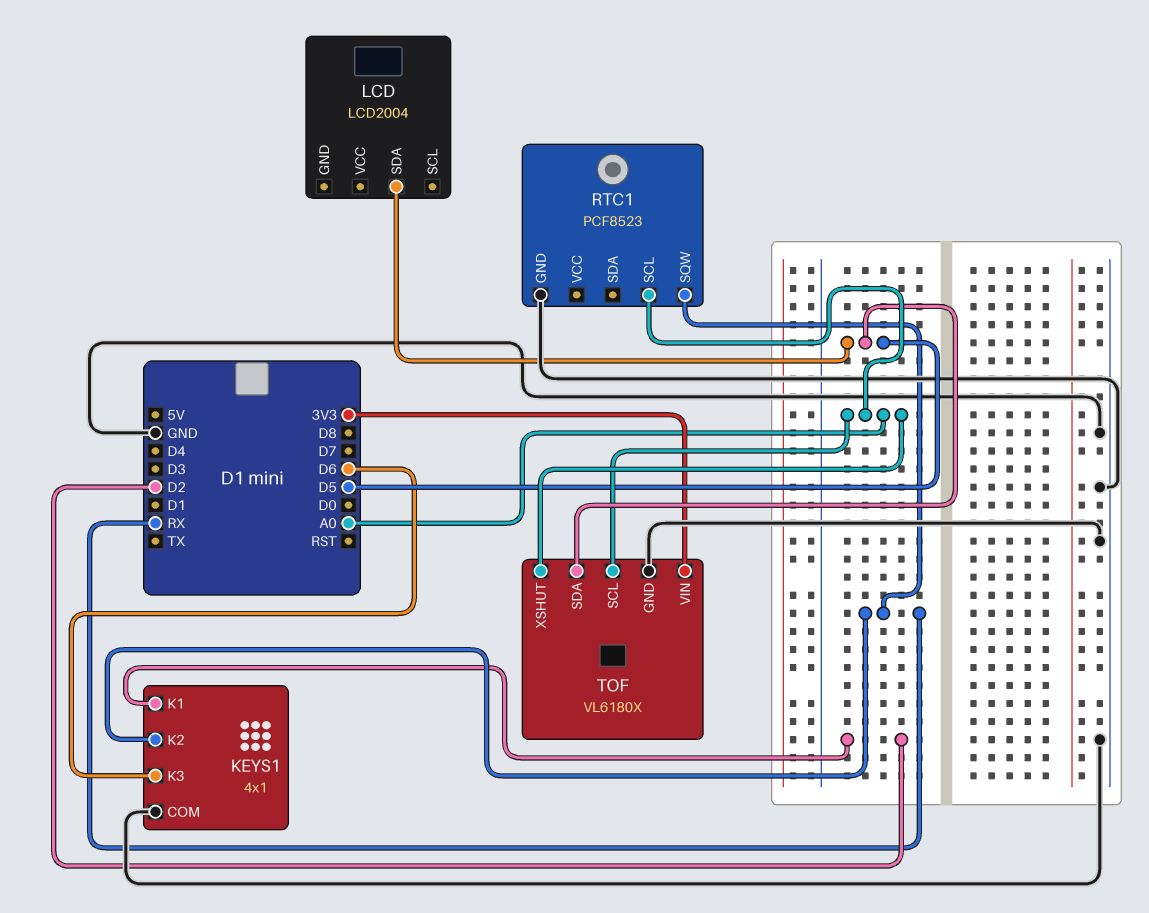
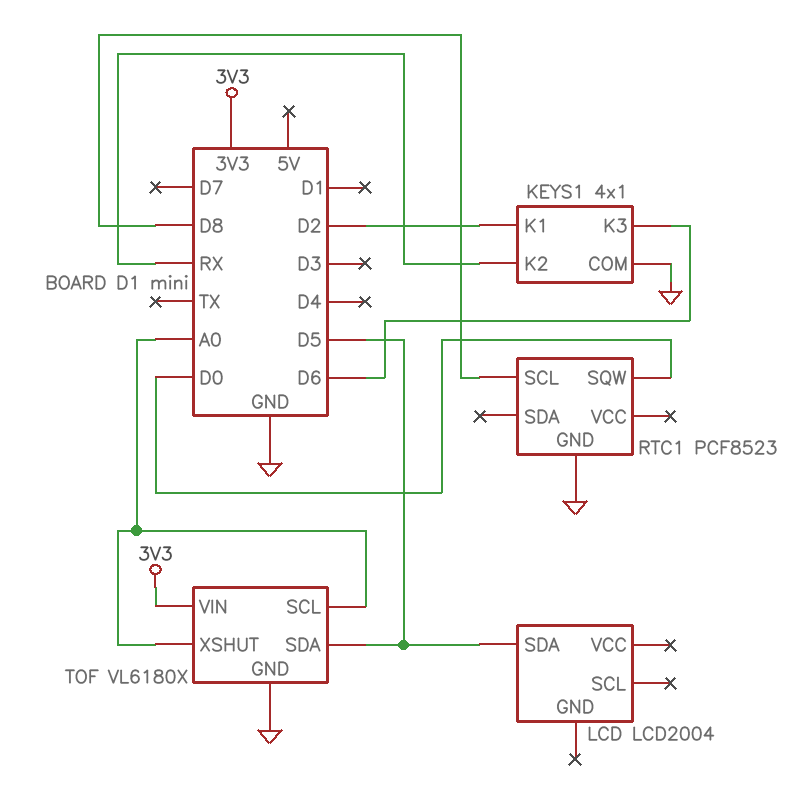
RTC1 pin SCL: A0 -> D8
RTC1 pin SQW: RX -> D0

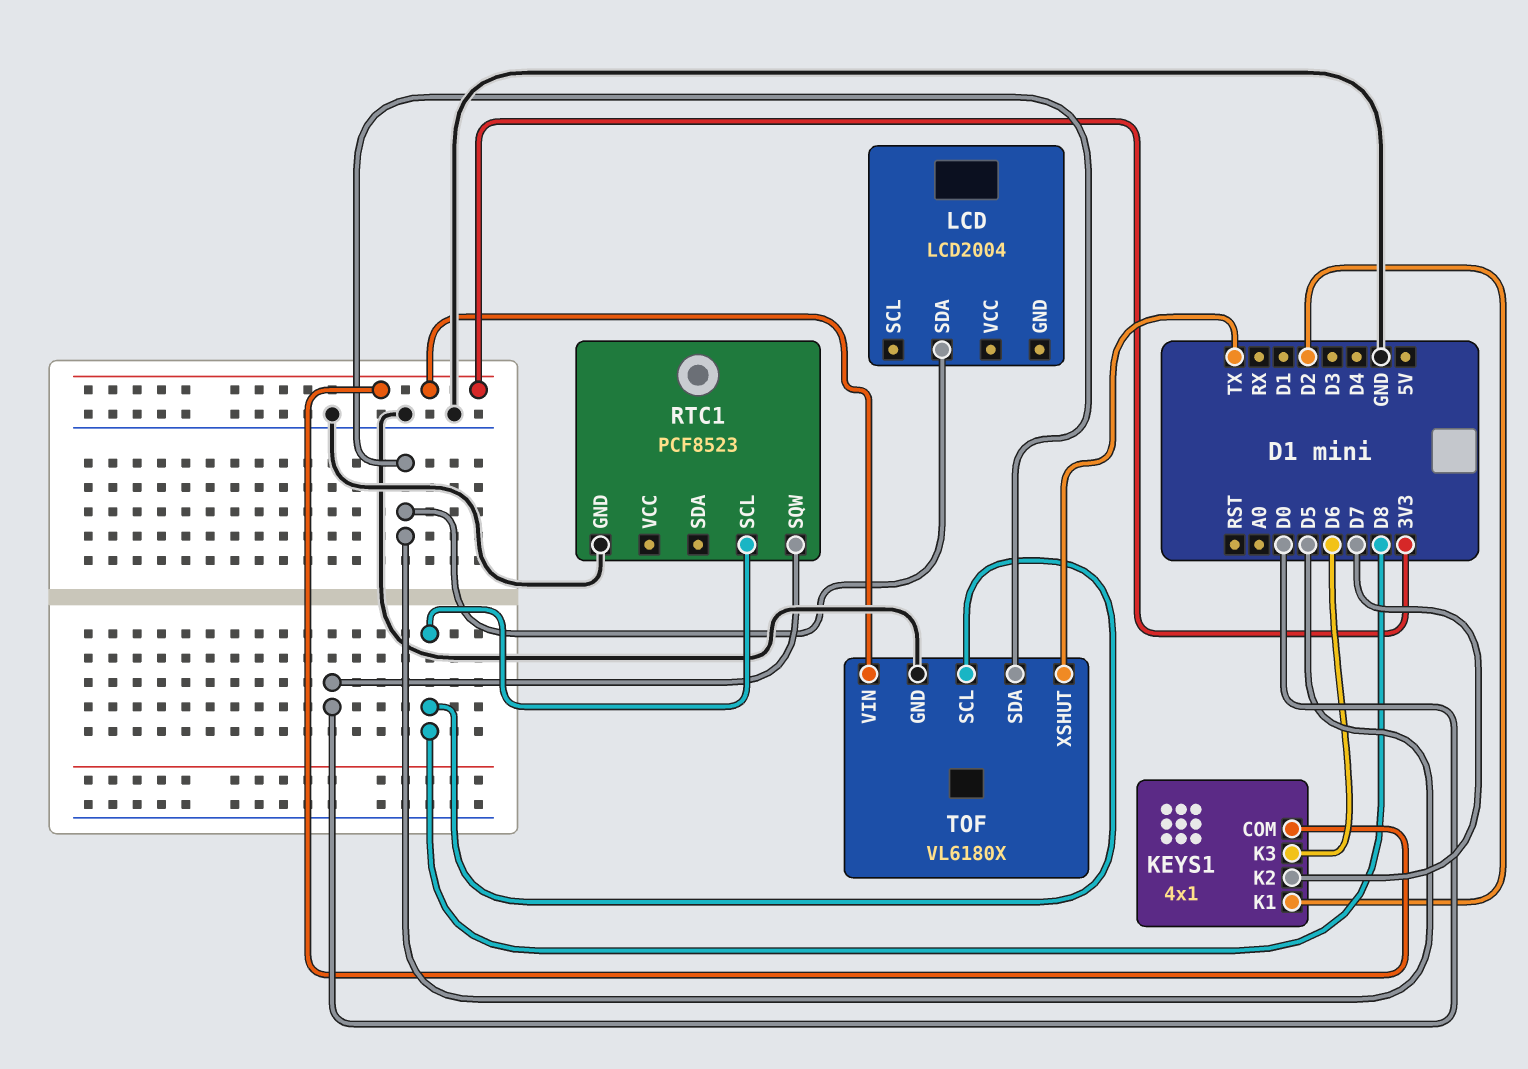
KEYS1 pin COM: GND -> 3V3
KEYS1 pin K2: RX -> D7
TOF pin SCL: A0 -> D8
TOF pin XSHUT: A0 -> TX

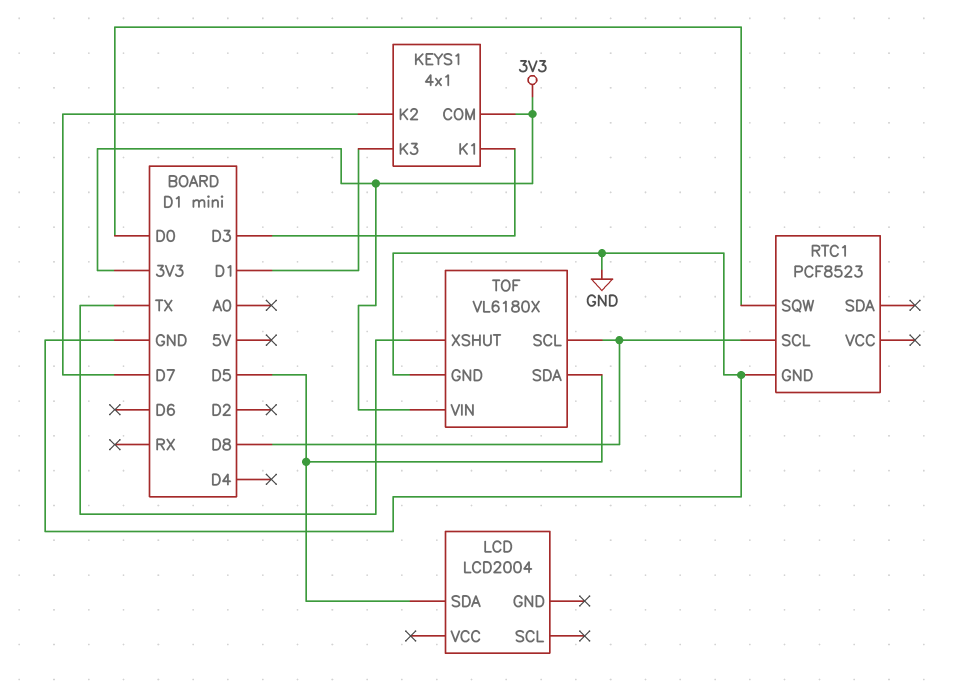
KEYS1 pin K1: D2 -> D3
KEYS1 pin K3: D6 -> D1

